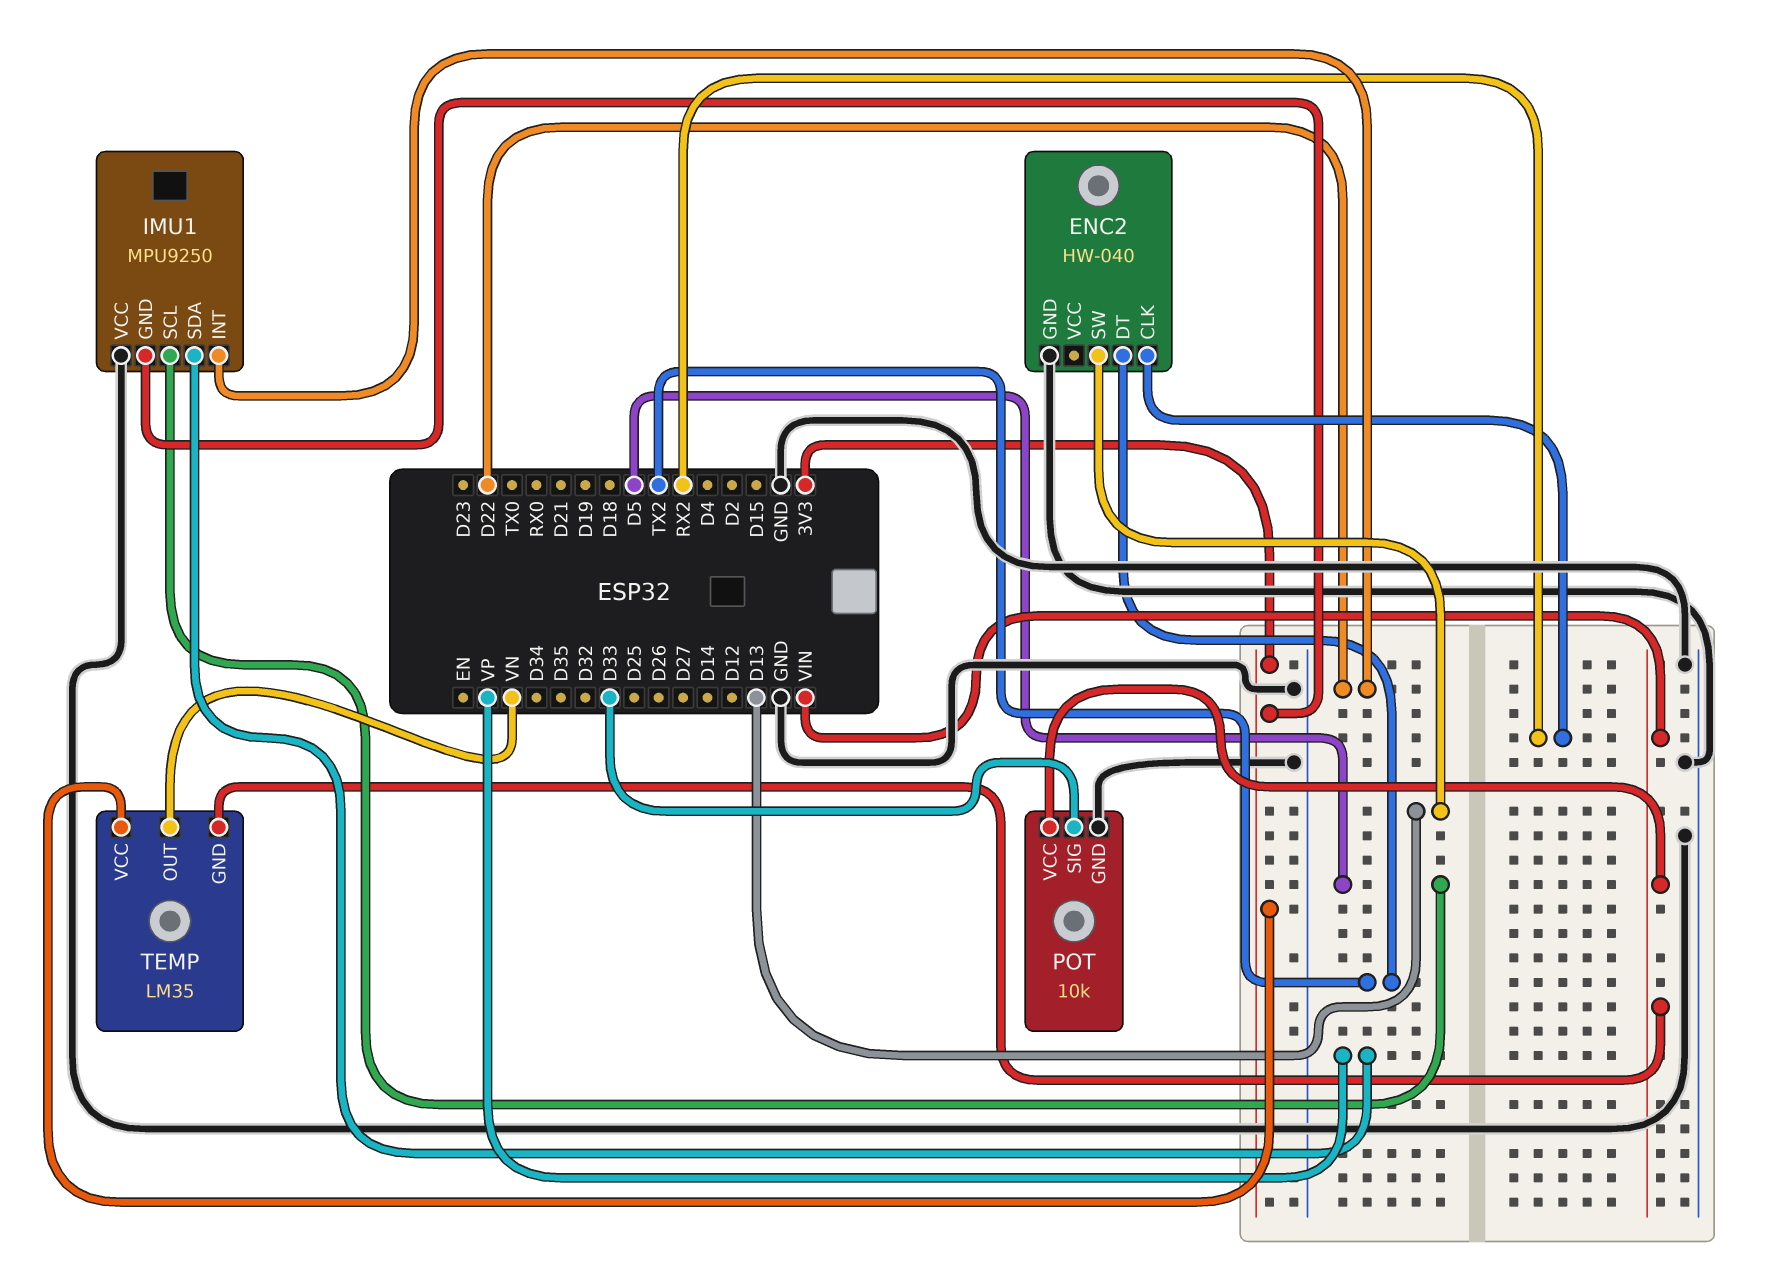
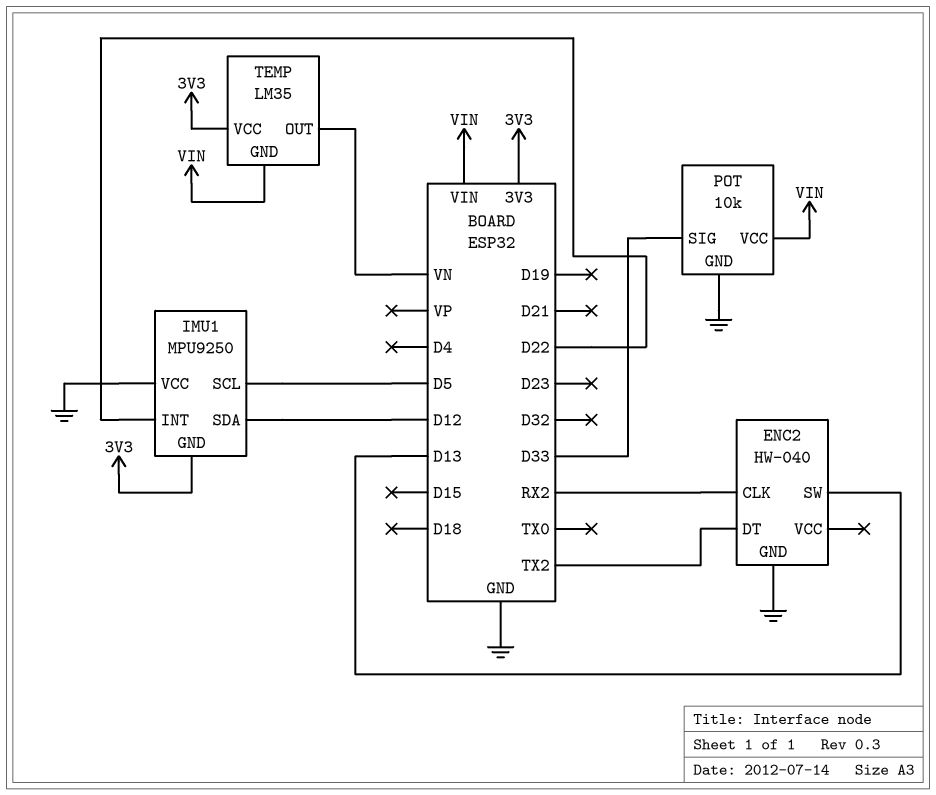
IMU1 pin SDA: VP -> D12

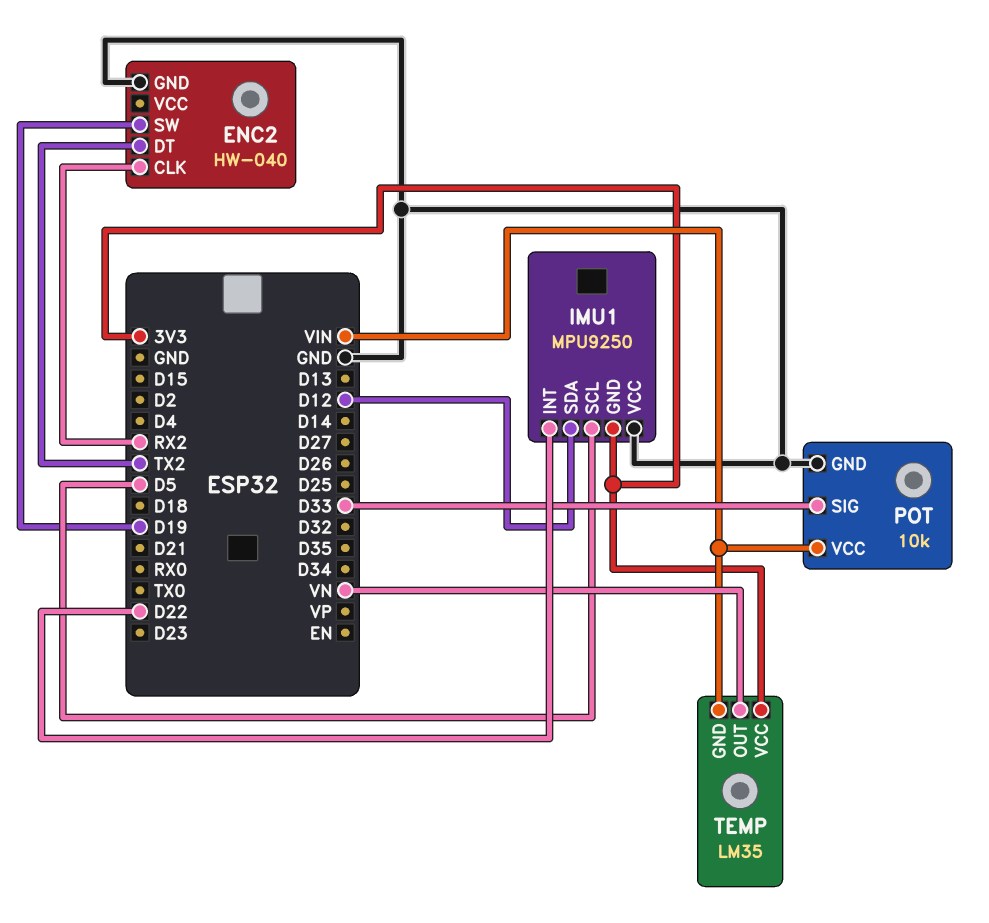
ENC2 pin SW: D13 -> D19

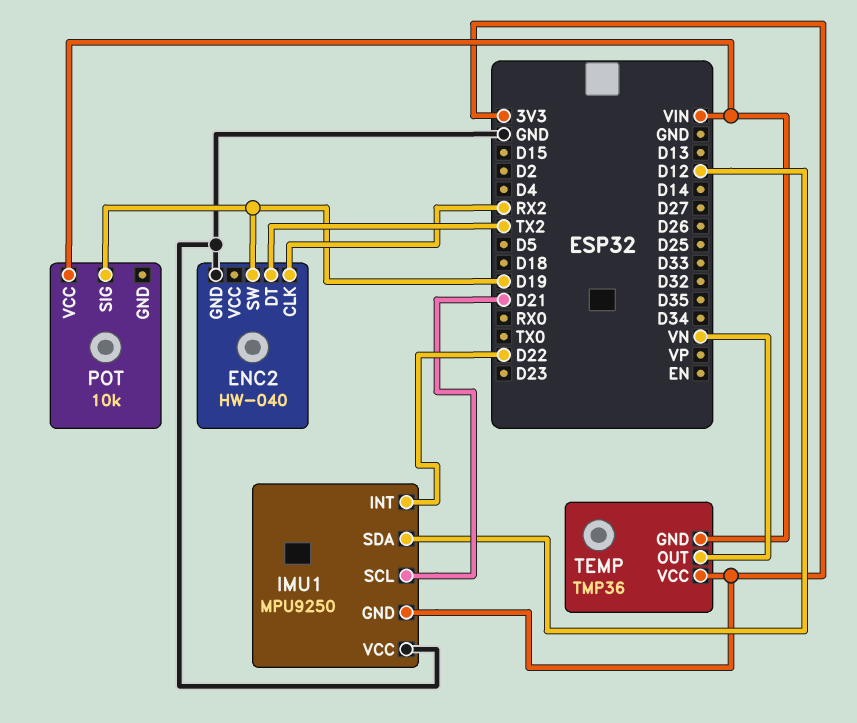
IMU1 pin SCL: D5 -> D21
POT pin GND: GND -> none
POT pin SIG: D33 -> D19
TEMP: LM35 -> TMP36

